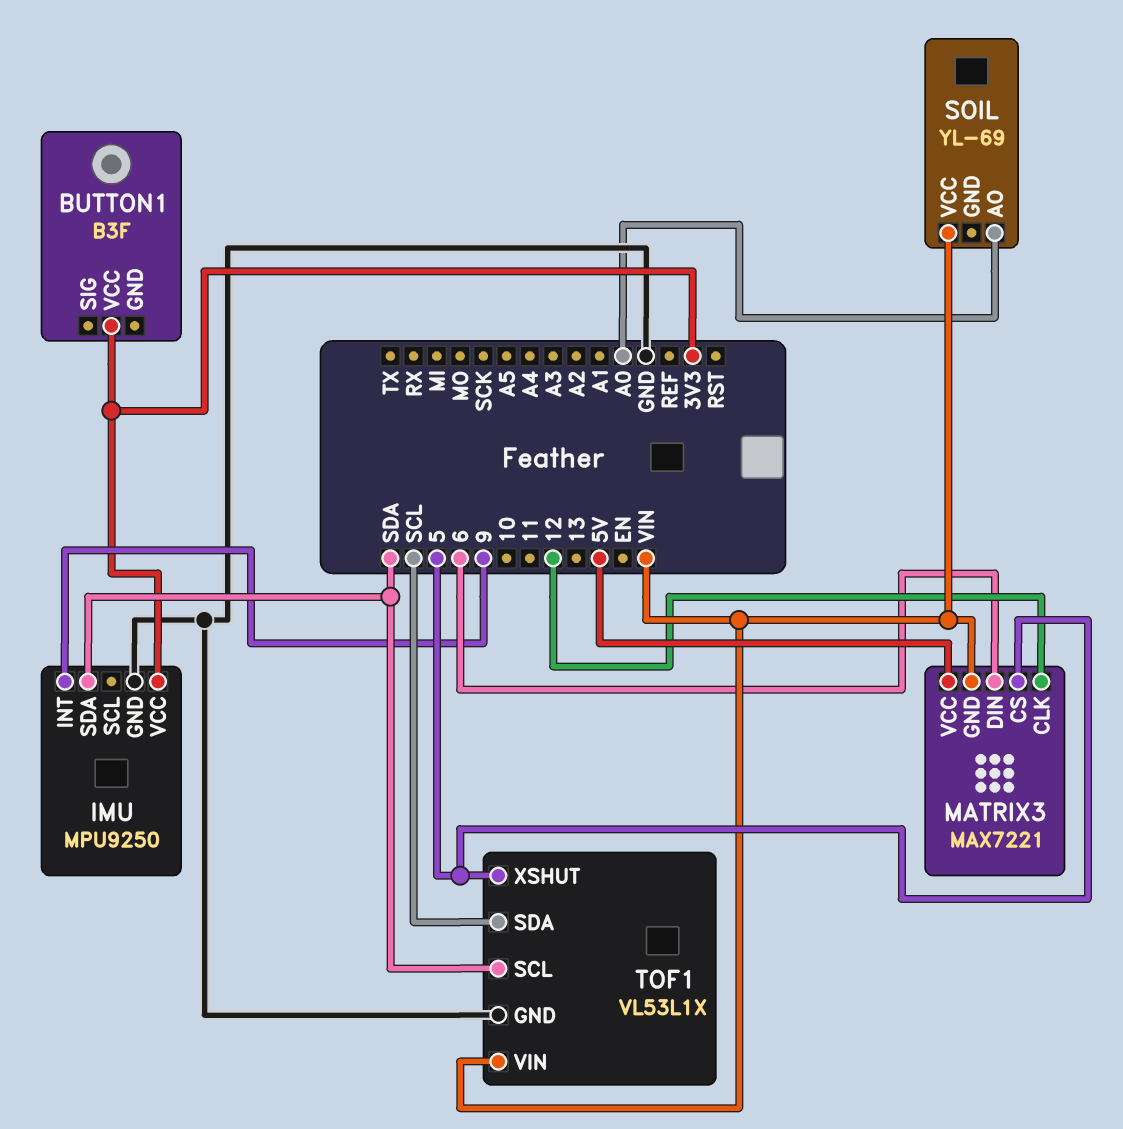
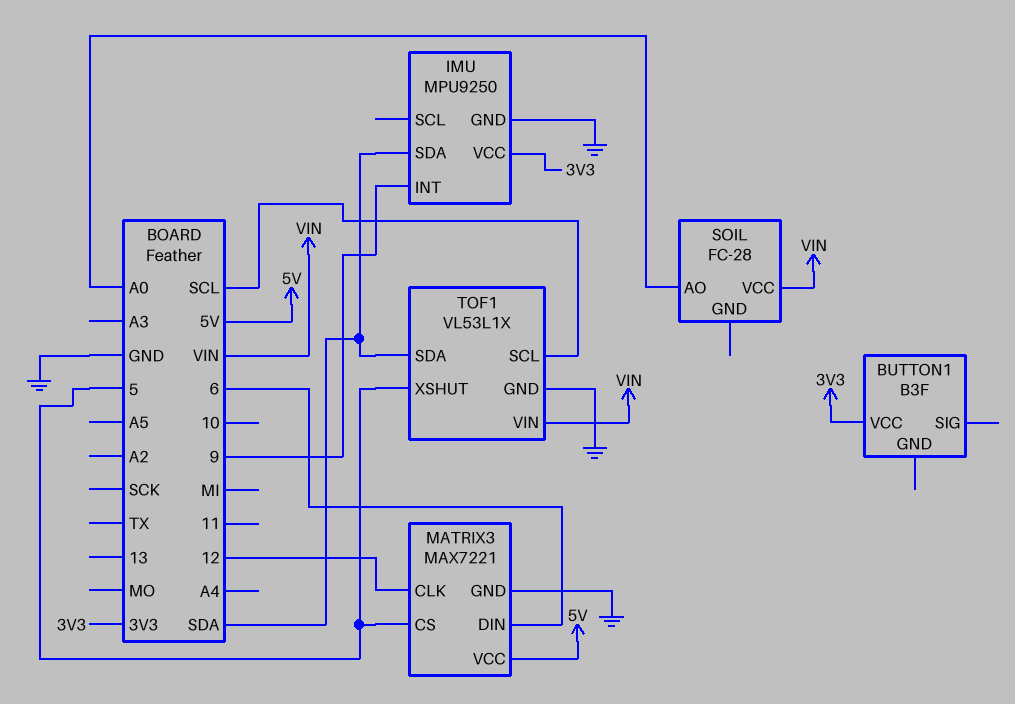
MATRIX3 pin GND: VIN -> GND
SOIL: YL-69 -> FC-28
TOF1 pin SCL: SDA -> SCL
TOF1 pin SDA: SCL -> SDA

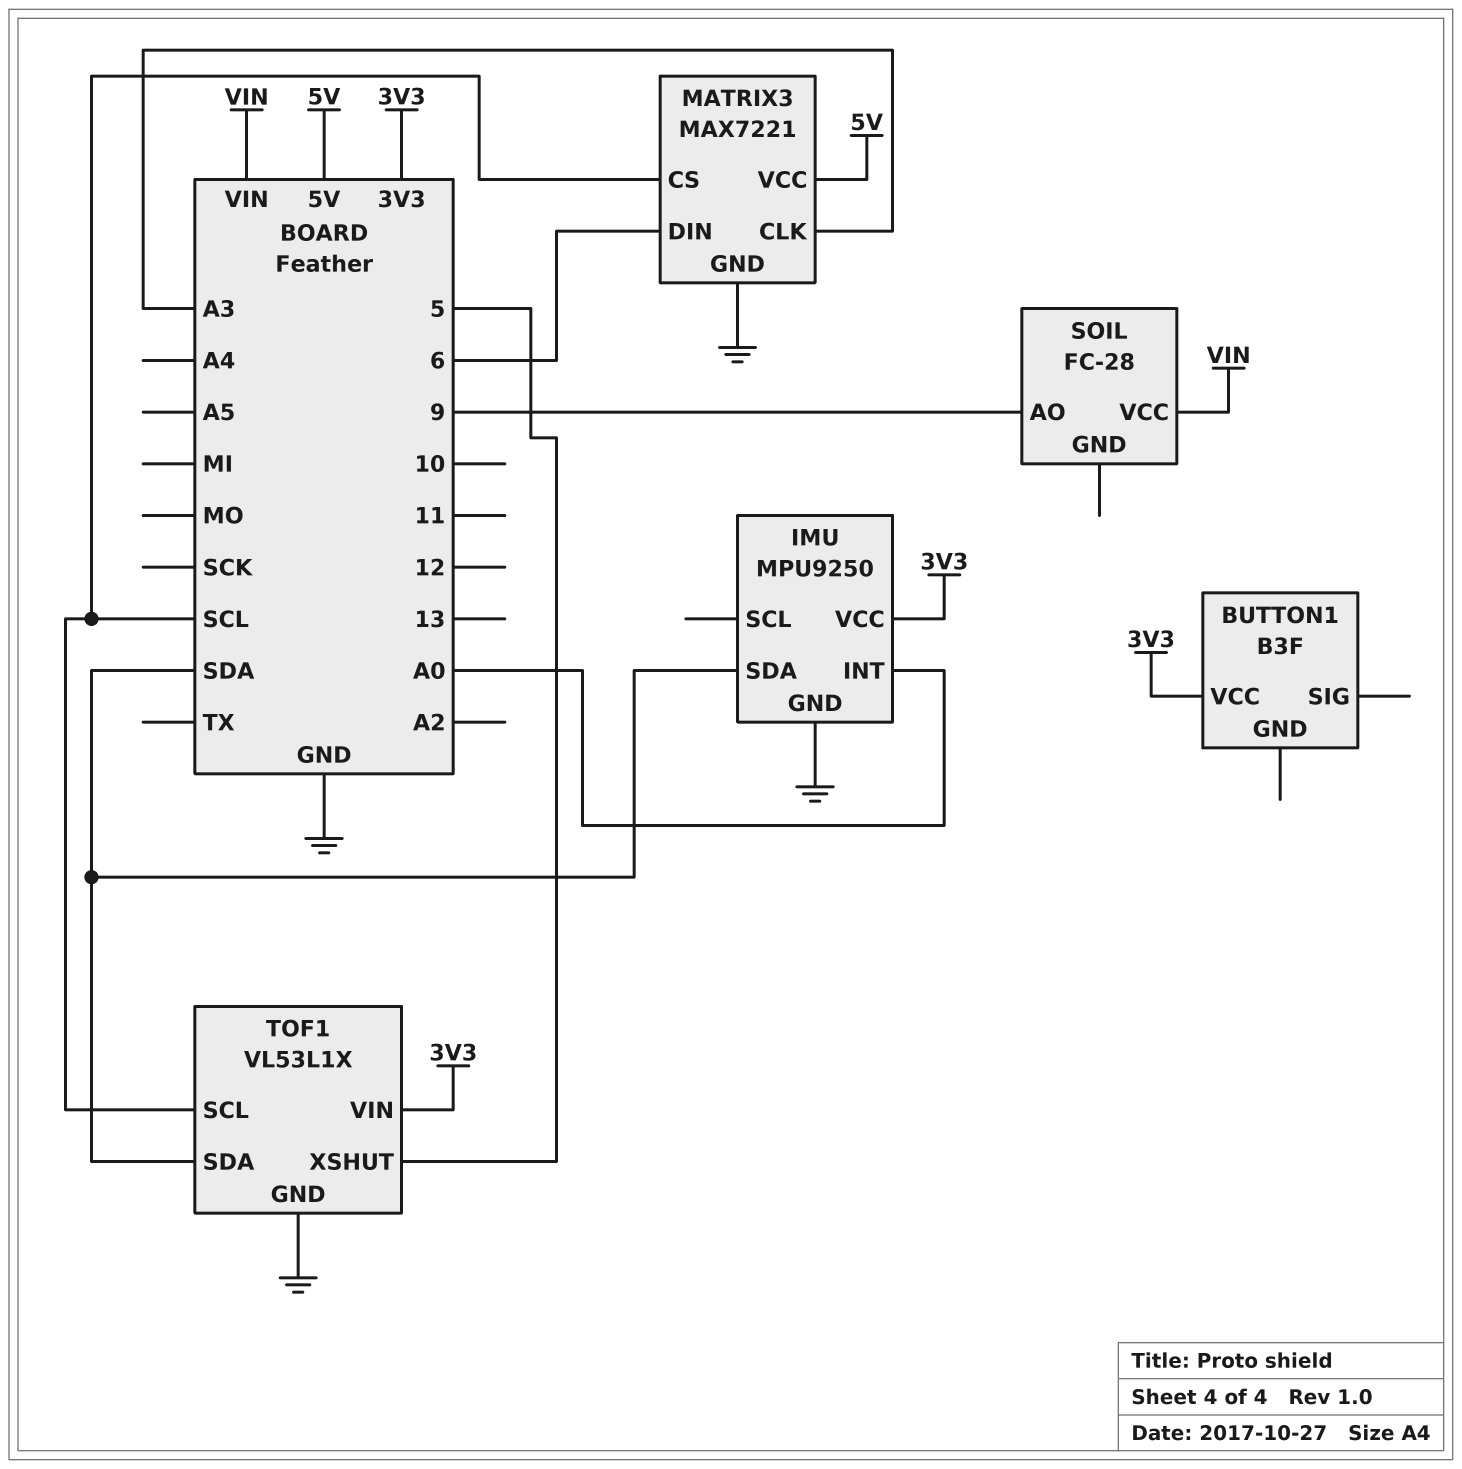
IMU pin INT: 9 -> A0
MATRIX3 pin CLK: 12 -> A3
MATRIX3 pin CS: 5 -> SCL
SOIL pin AO: A0 -> 9
TOF1 pin VIN: VIN -> 3V3

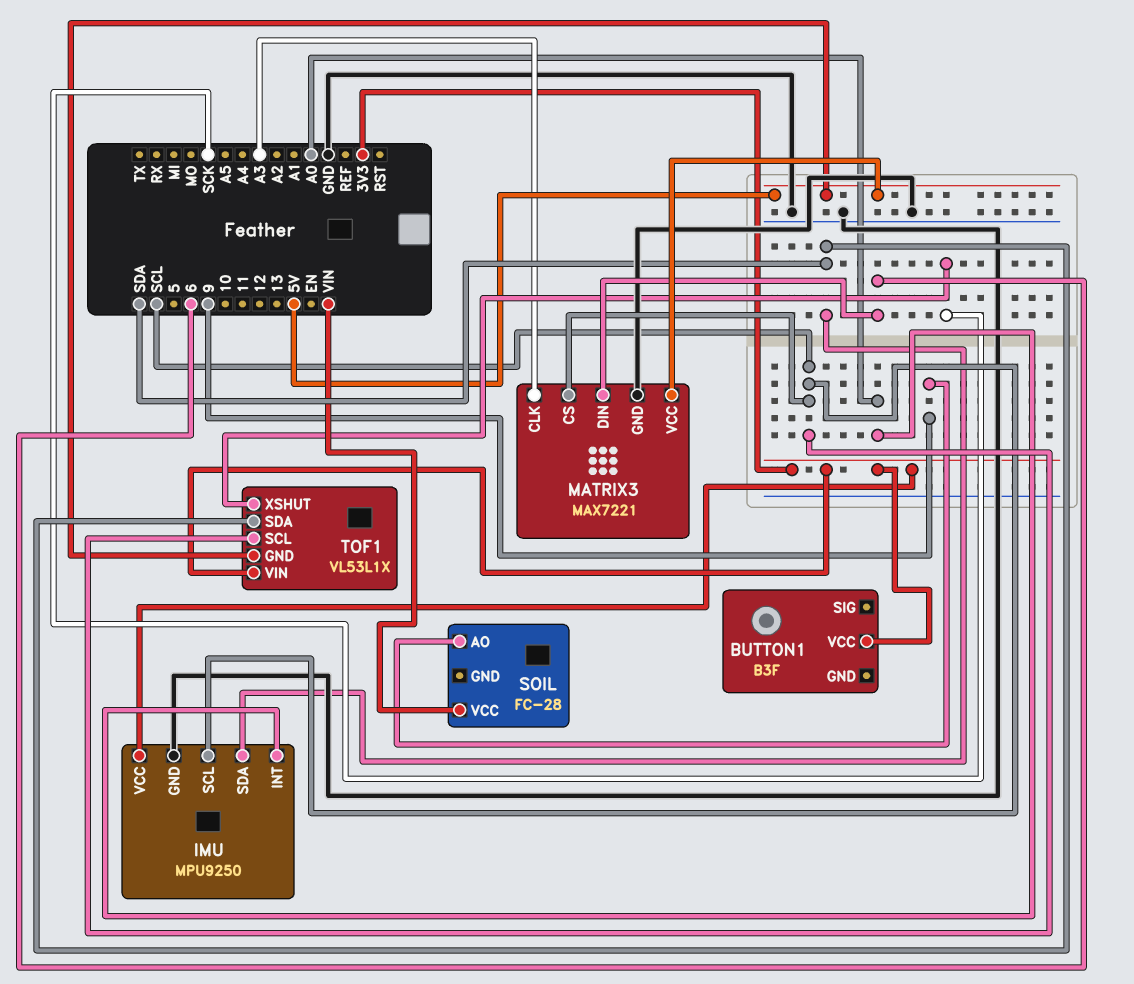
IMU pin SCL: none -> SCL
TOF1 pin GND: GND -> 5V
TOF1 pin XSHUT: 5 -> SCK

